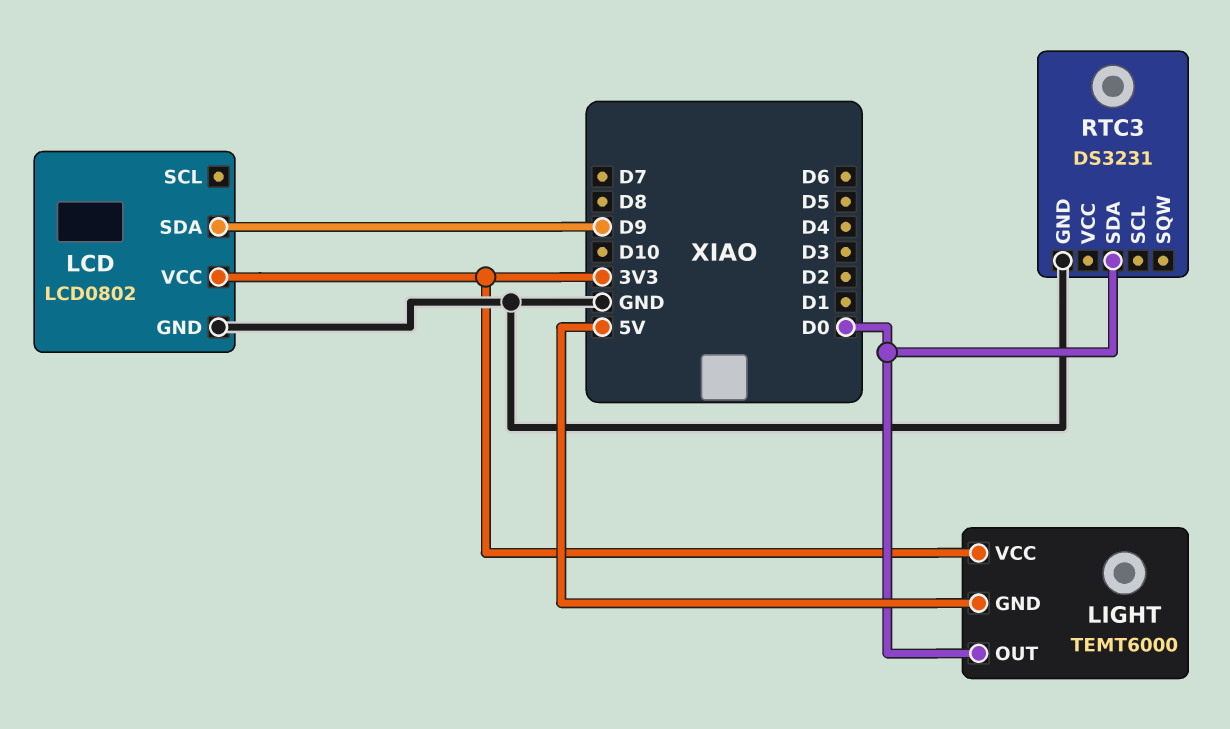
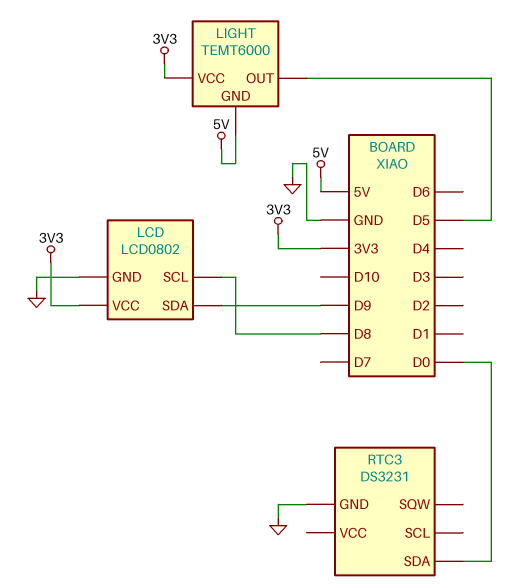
LCD pin SCL: none -> D8
LIGHT pin OUT: D0 -> D5

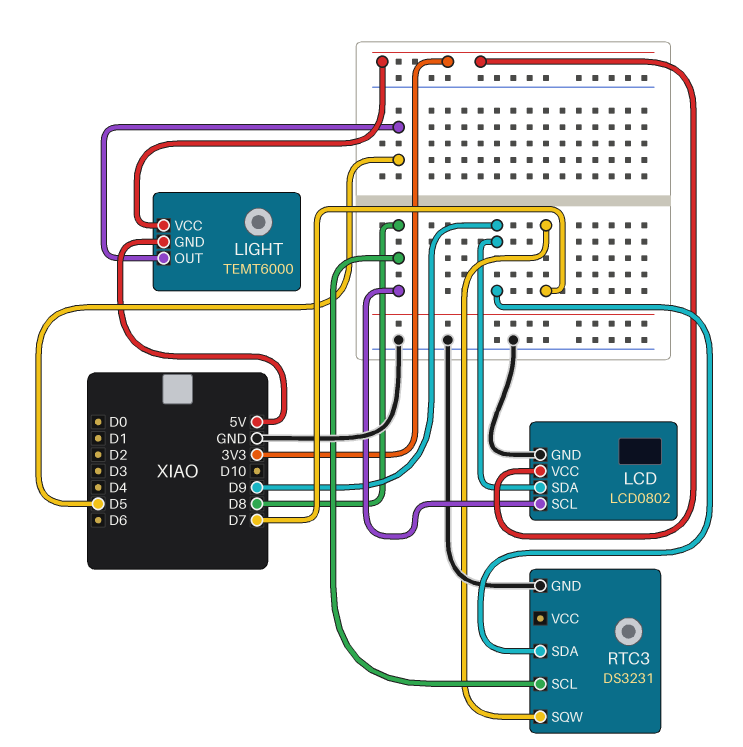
RTC3 pin SCL: none -> D8
RTC3 pin SDA: D0 -> D9
RTC3 pin SQW: none -> D7

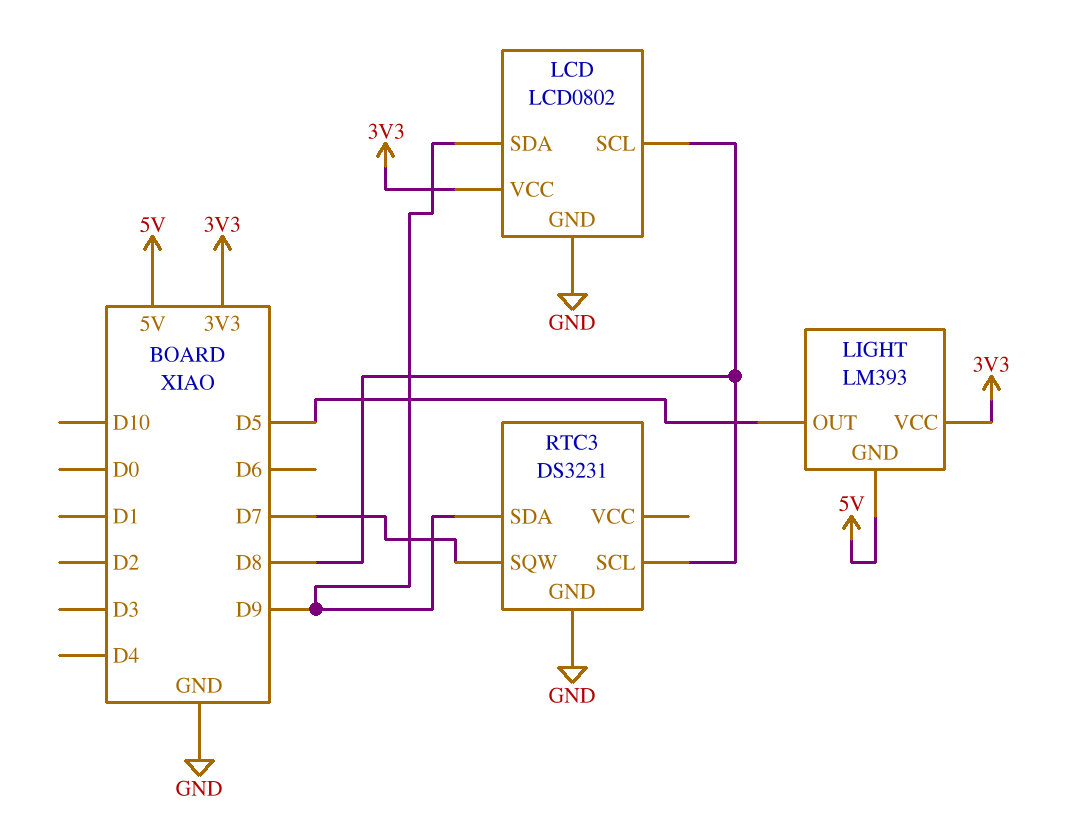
LIGHT: TEMT6000 -> LM393

